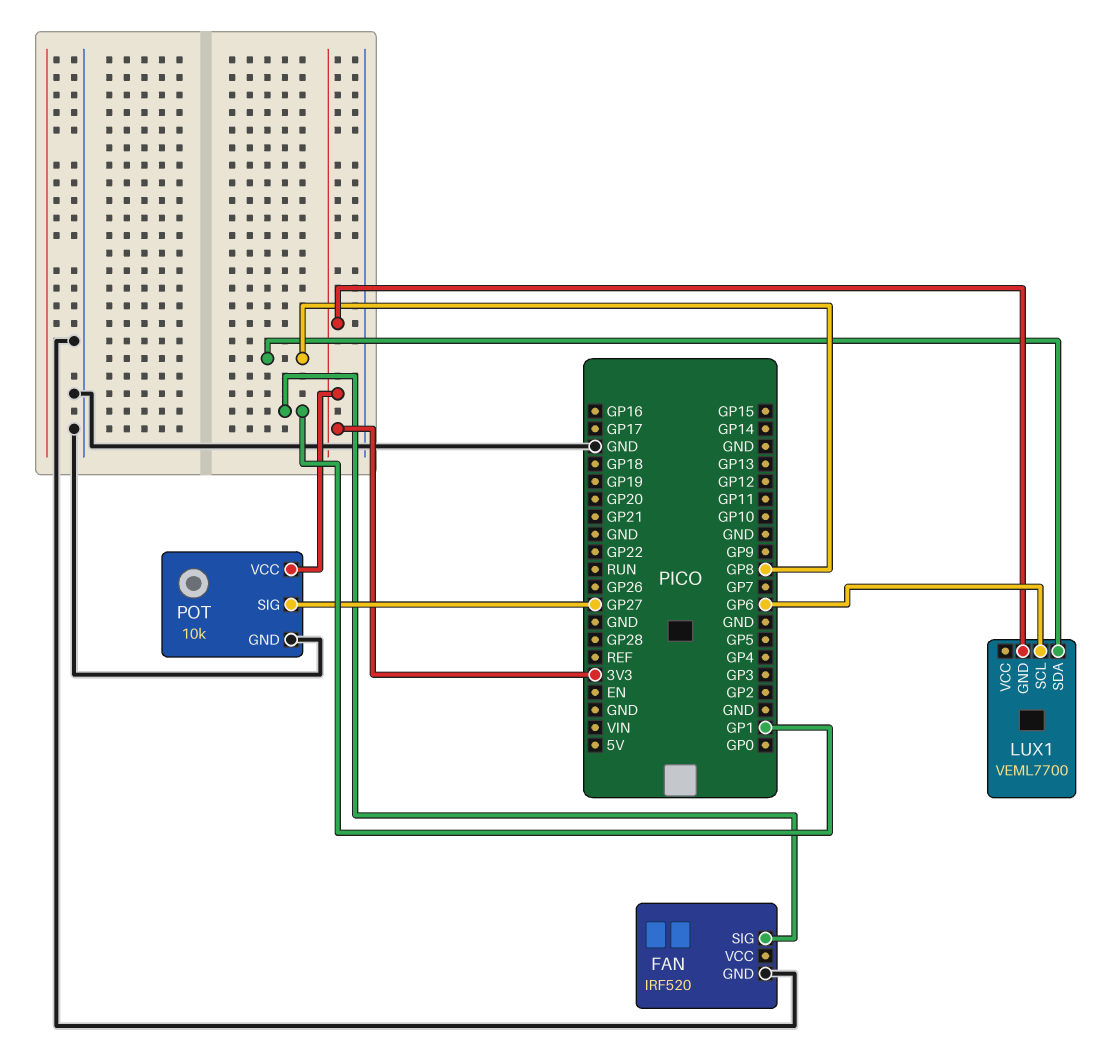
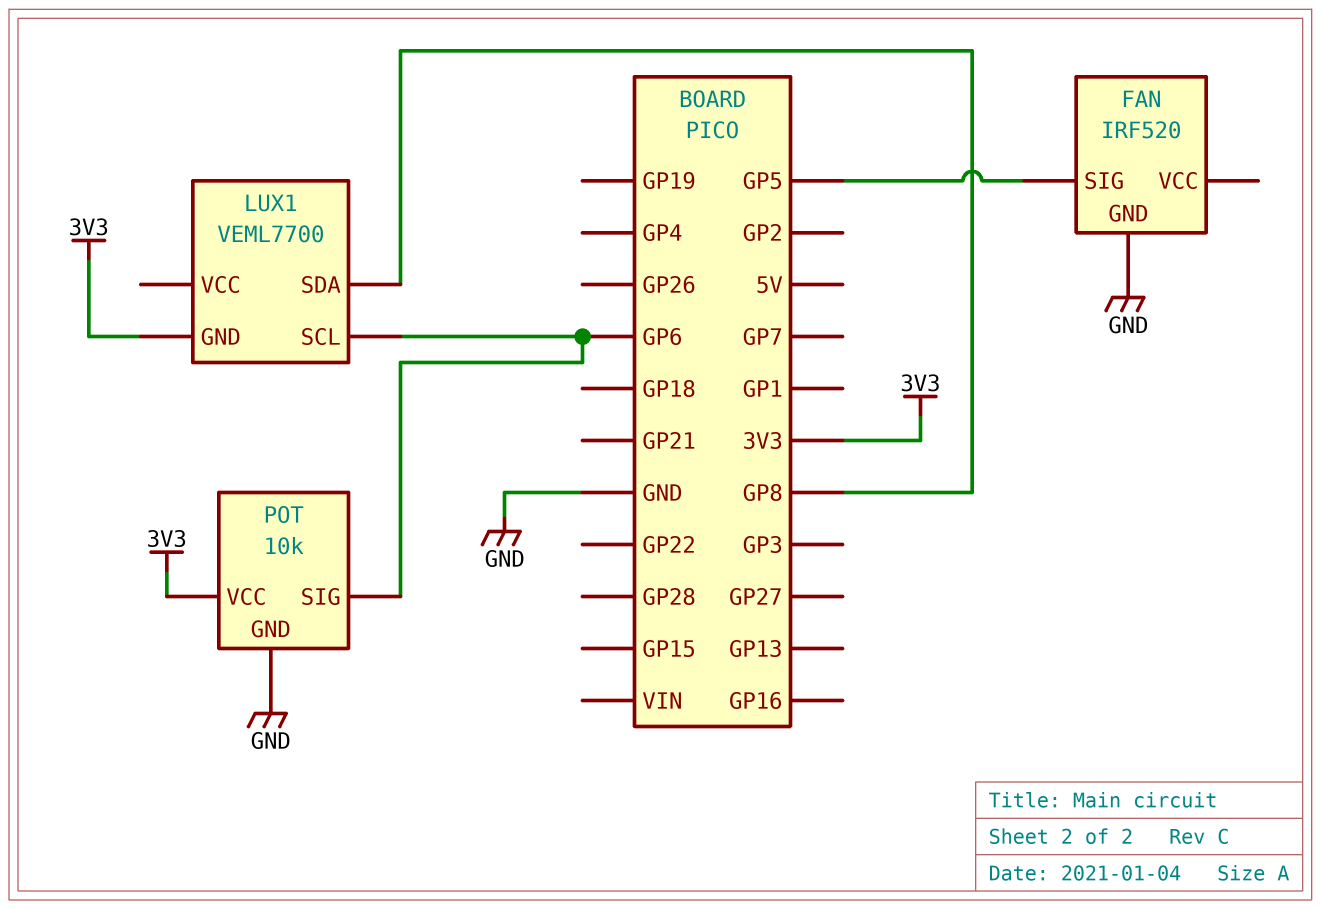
FAN pin SIG: GP1 -> GP5
POT pin SIG: GP27 -> GP6

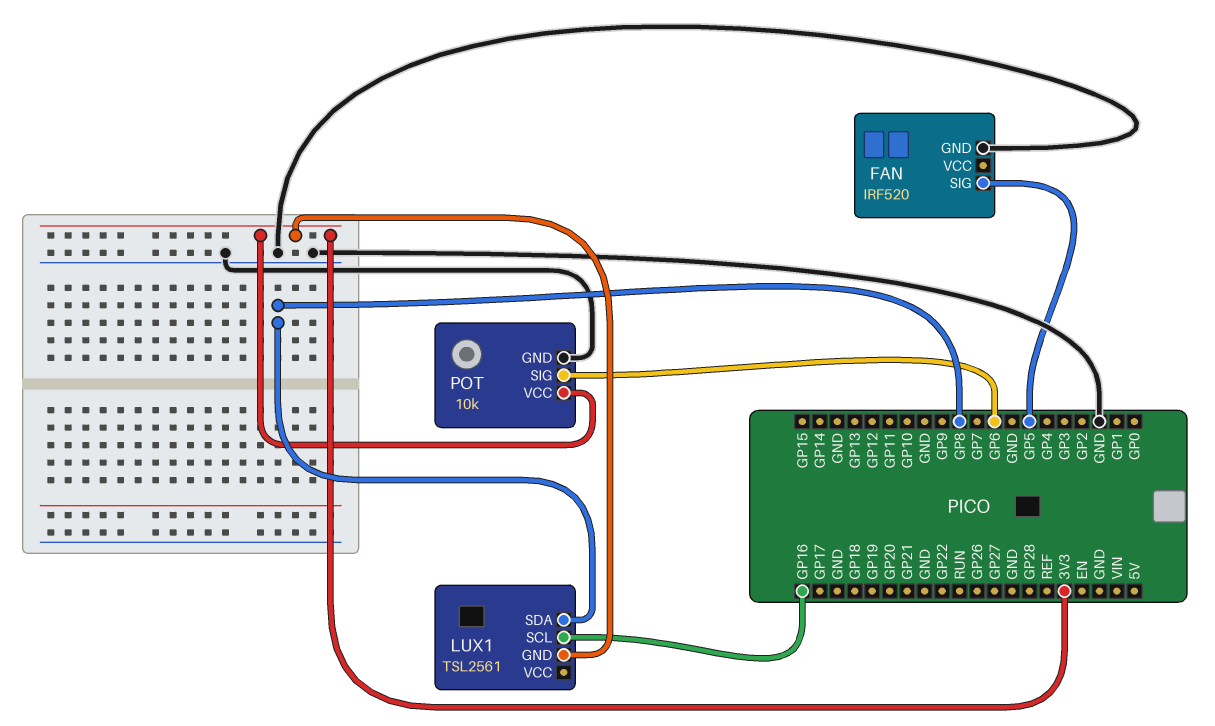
LUX1: VEML7700 -> TSL2561
LUX1 pin SCL: GP6 -> GP16

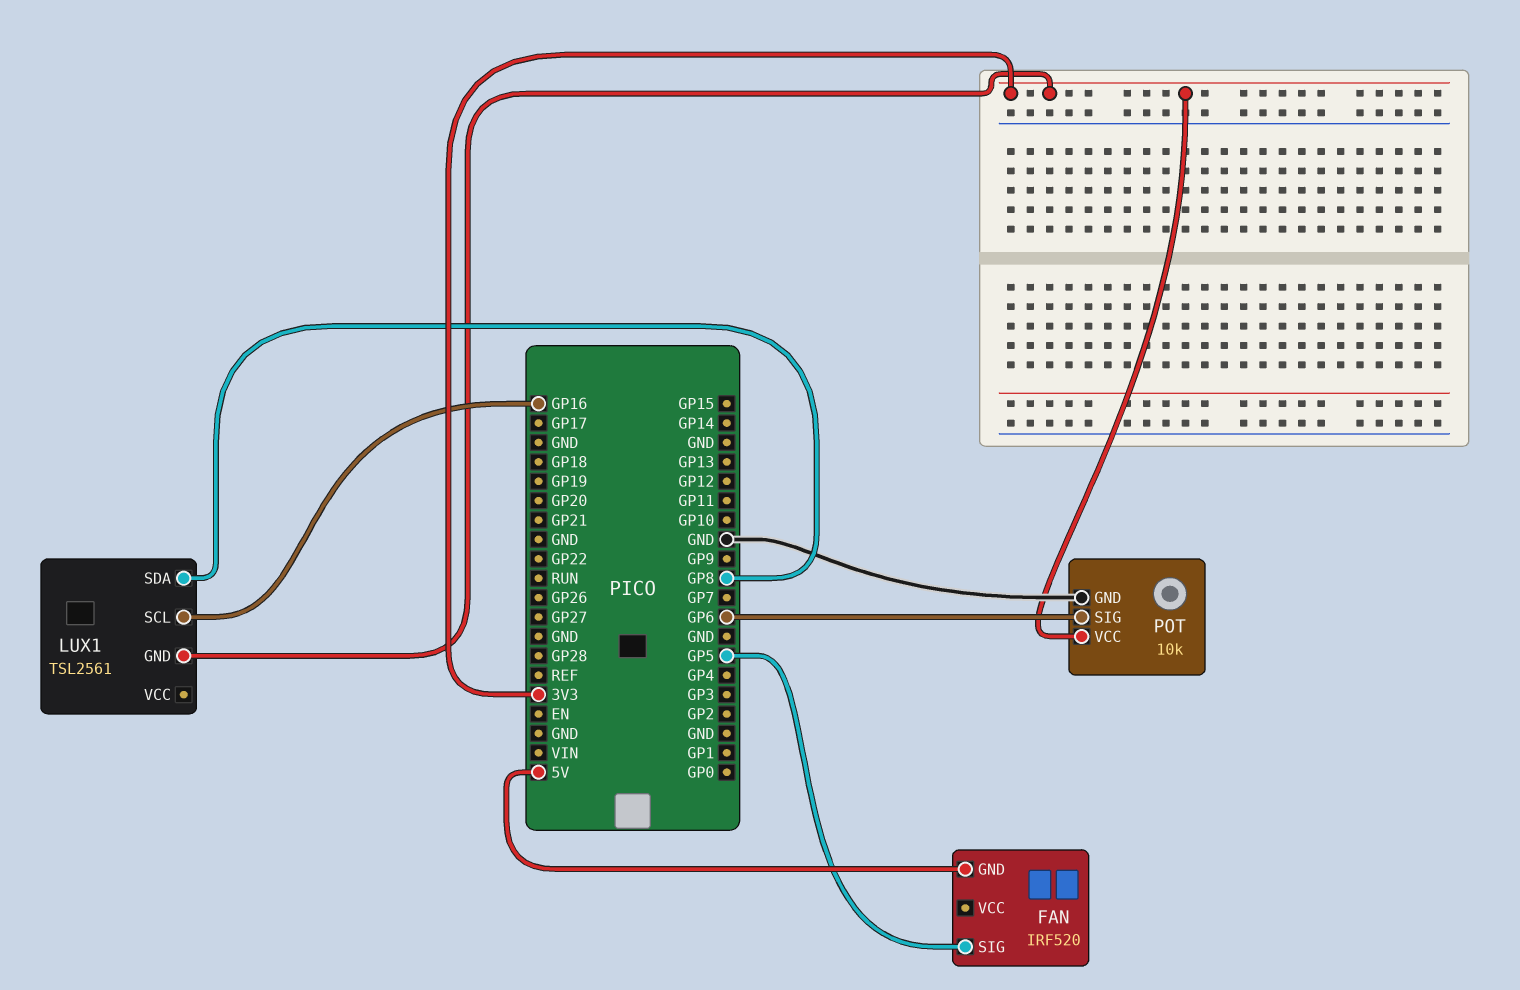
FAN pin GND: GND -> 5V

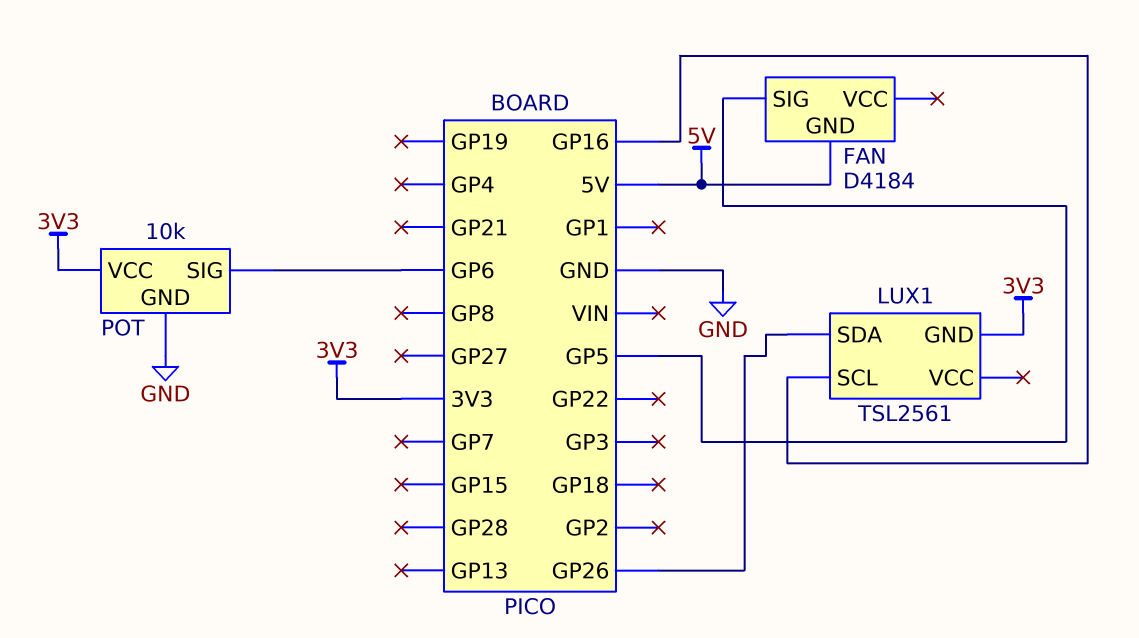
FAN: IRF520 -> D4184
LUX1 pin SDA: GP8 -> GP26

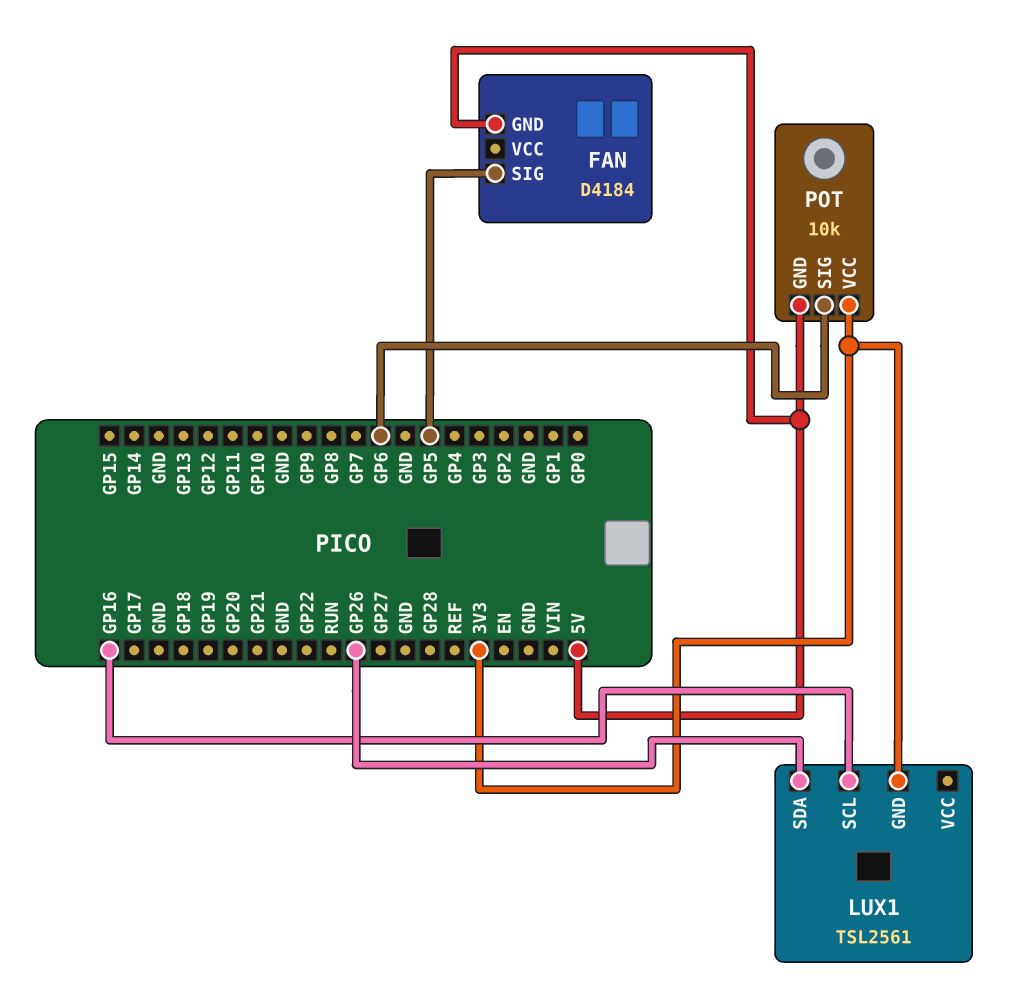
POT pin GND: GND -> 5V

